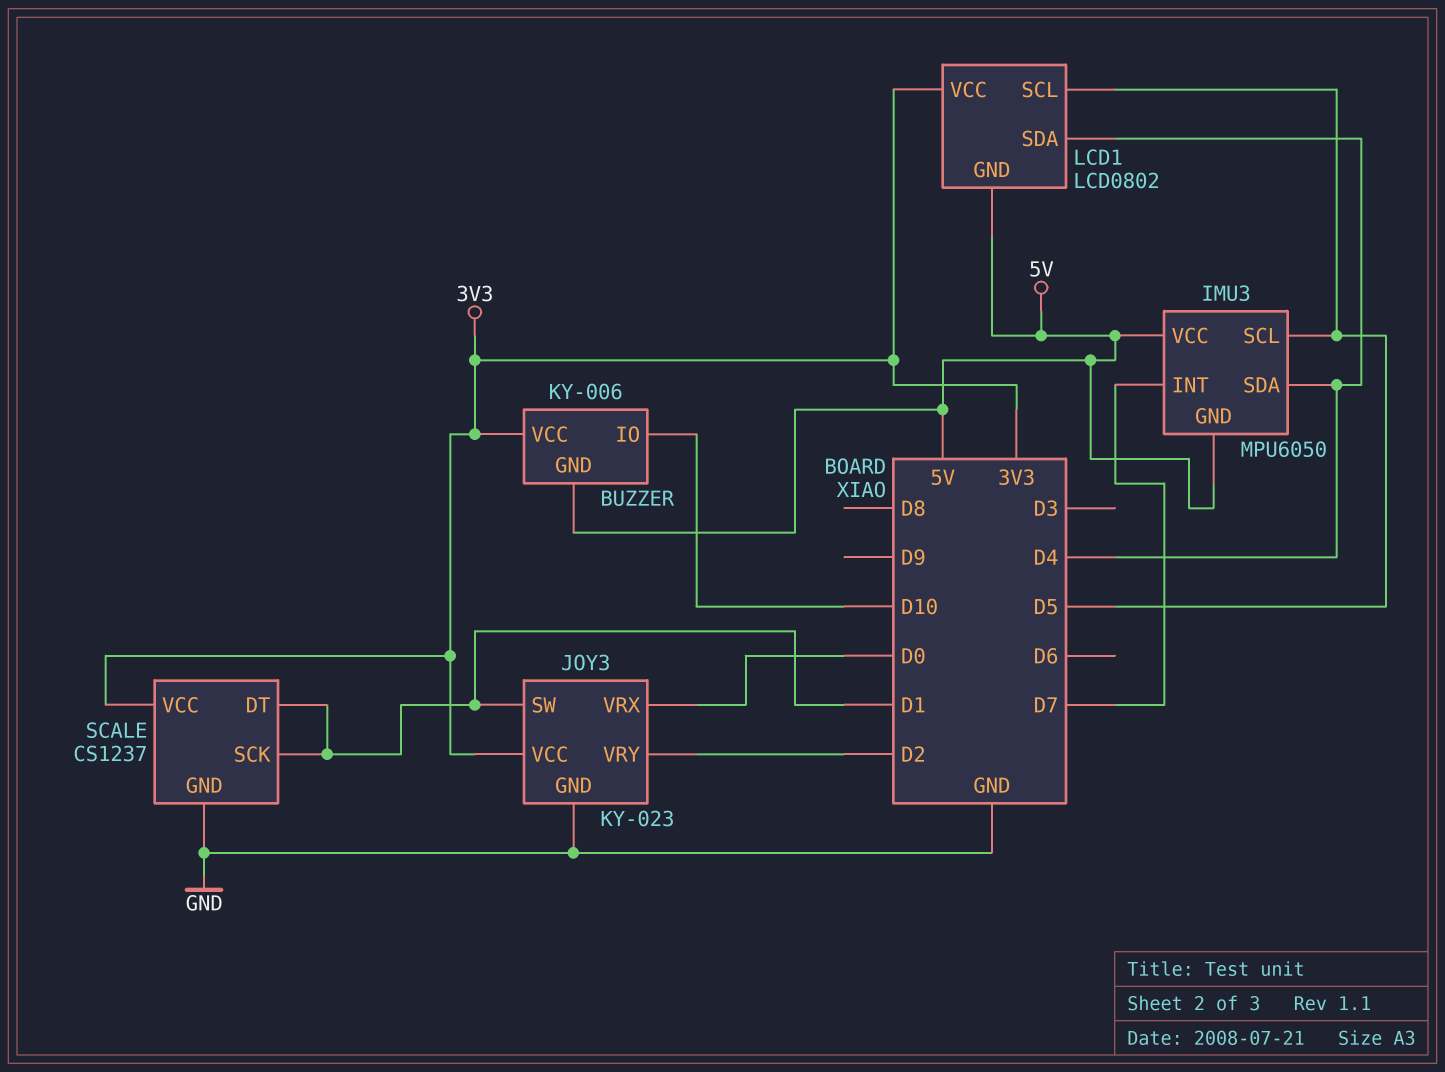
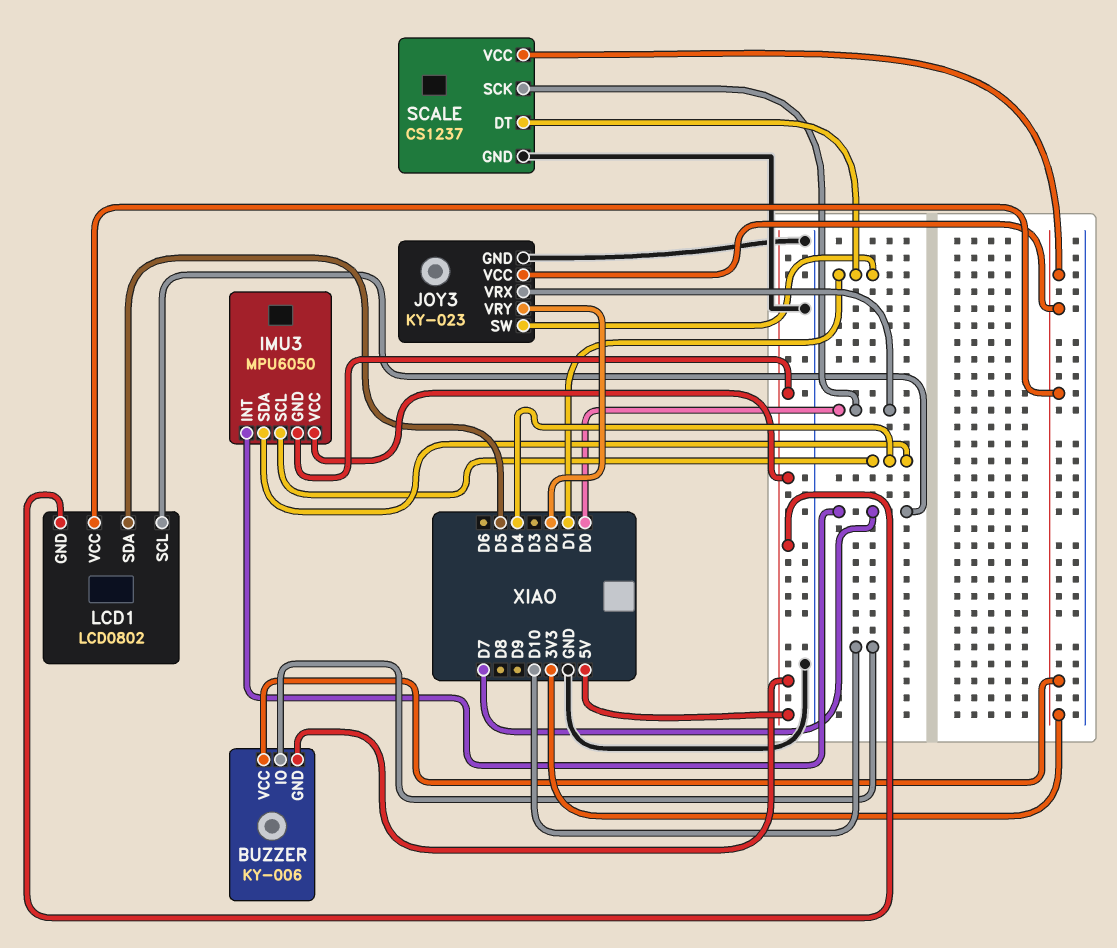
IMU3 pin SCL: D5 -> D4
LCD1 pin SCL: D5 -> D7
LCD1 pin SDA: D4 -> D5
SCALE pin SCK: D1 -> D0

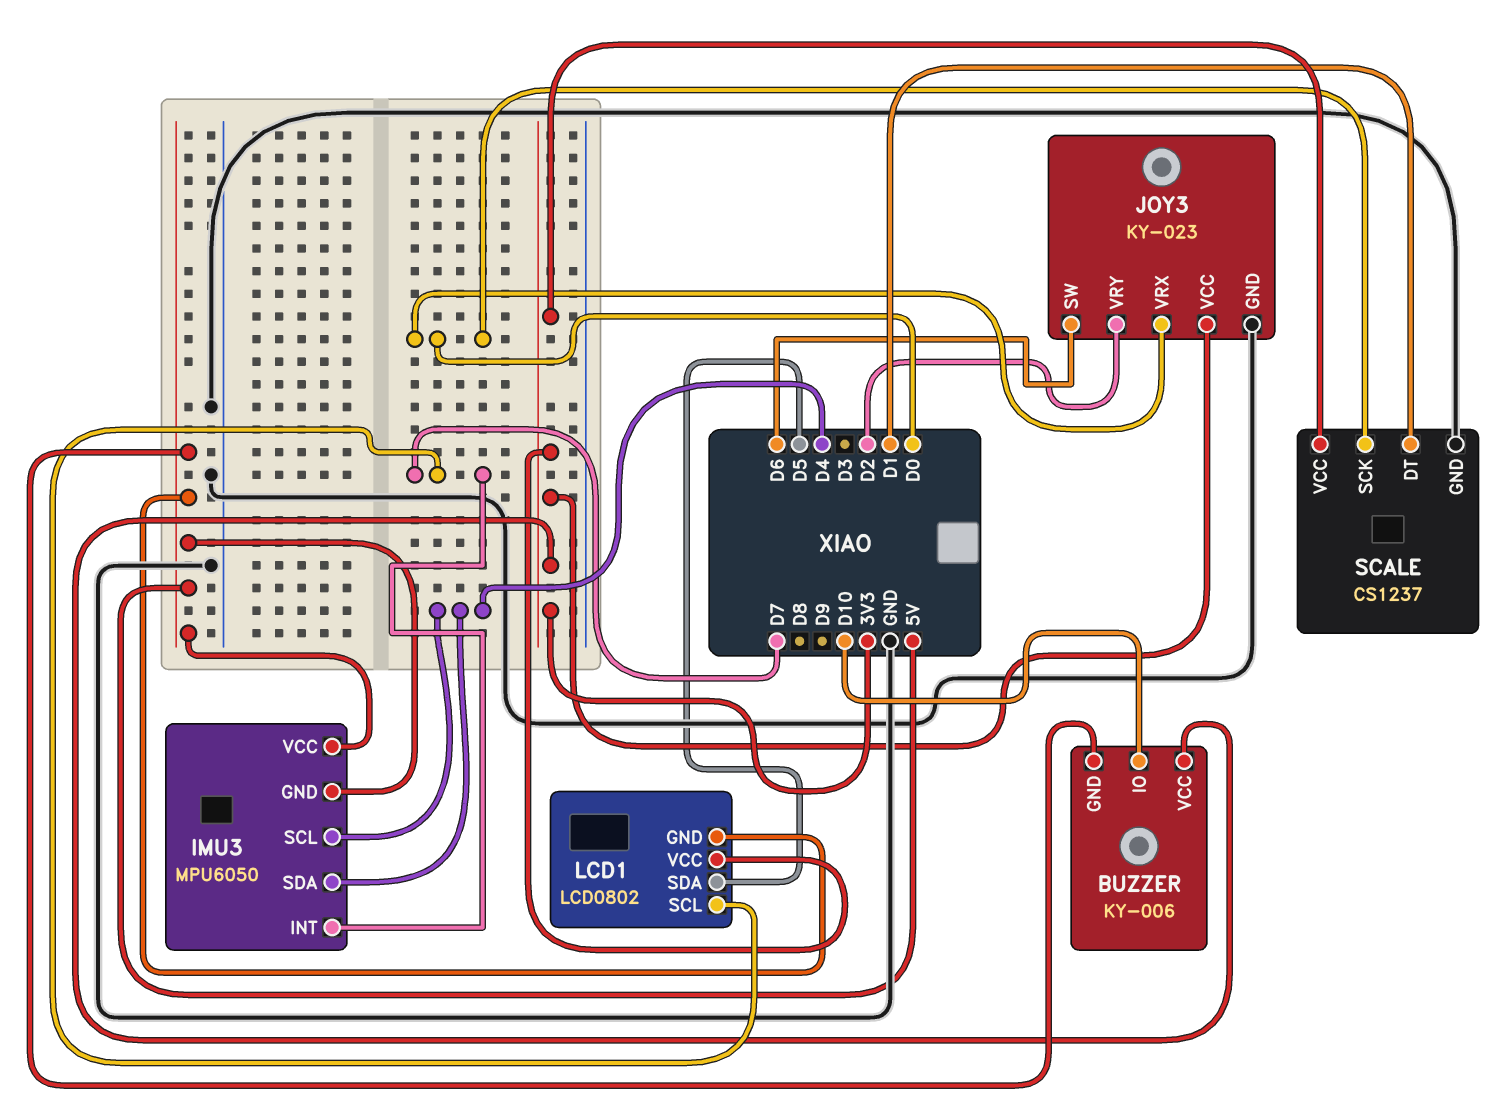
JOY3 pin SW: D1 -> D6

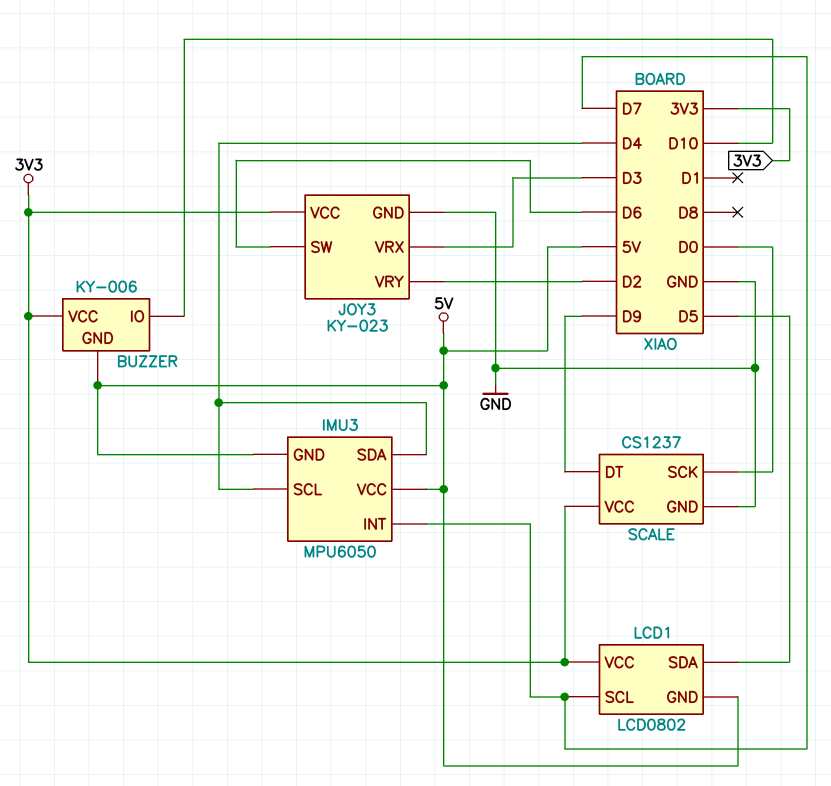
JOY3 pin VRX: D0 -> D3
SCALE pin DT: D1 -> D9

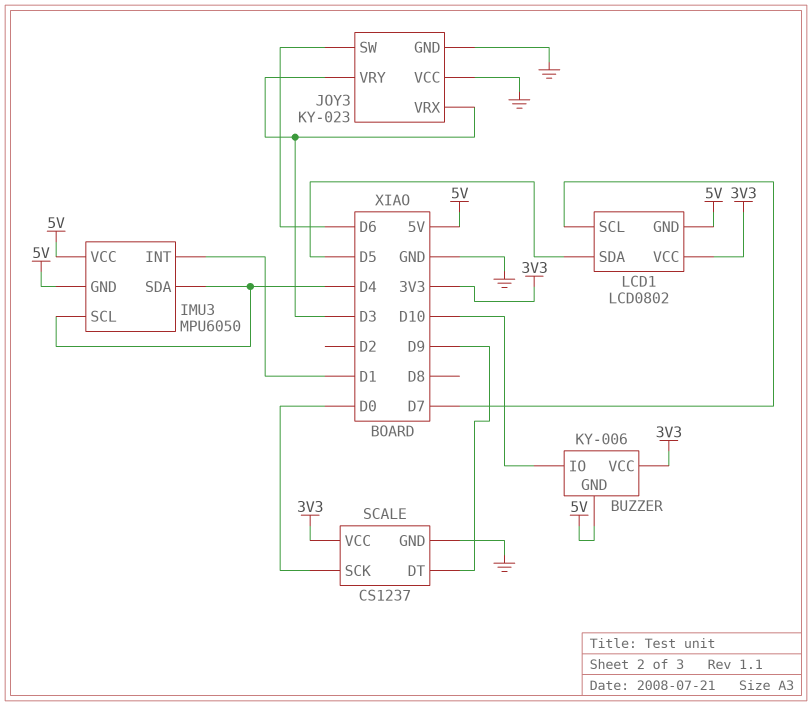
IMU3 pin INT: D7 -> D1
JOY3 pin VCC: 3V3 -> GND
JOY3 pin VRY: D2 -> D3

